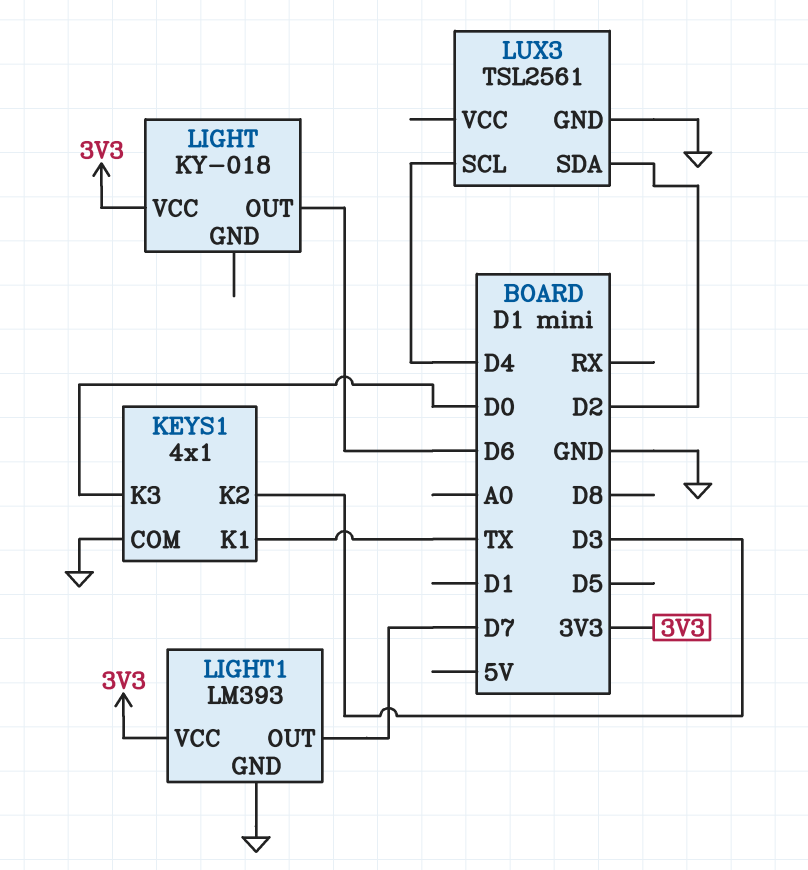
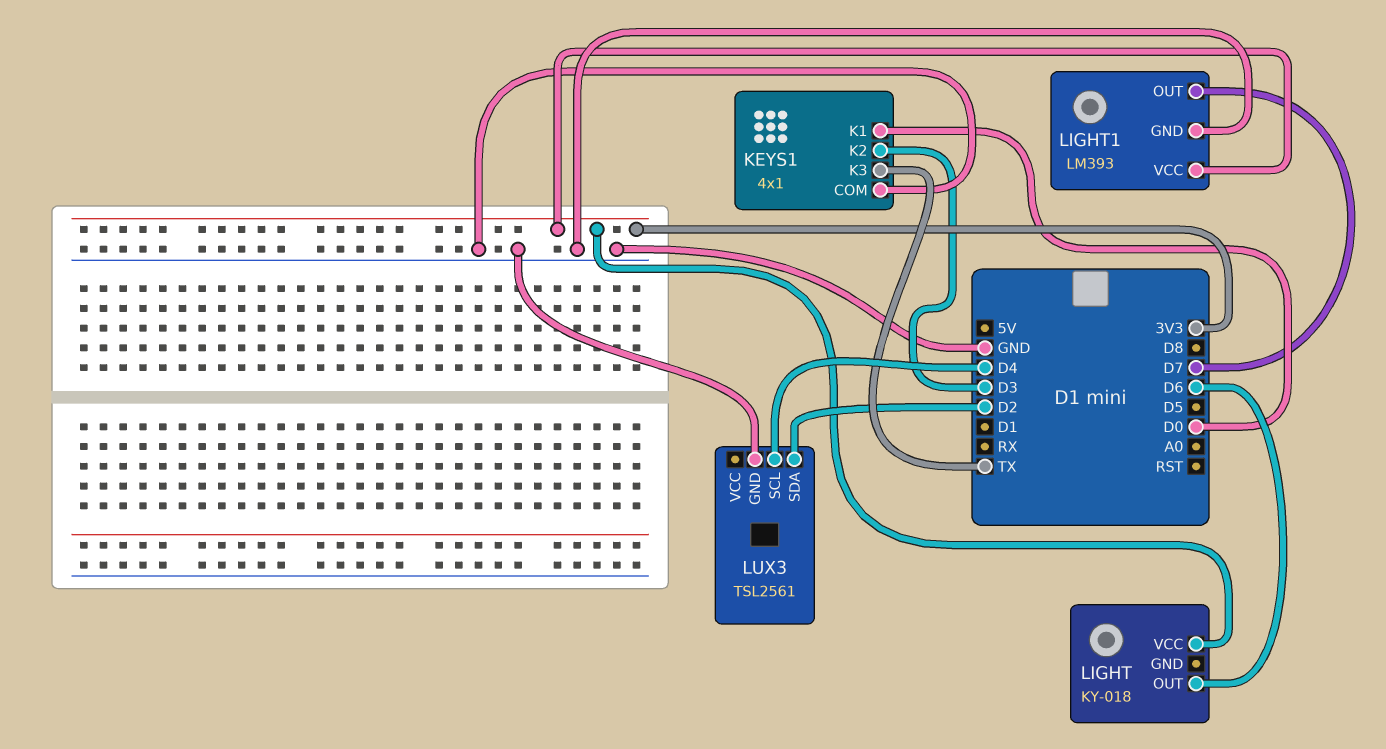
KEYS1 pin K1: TX -> D0
KEYS1 pin K3: D0 -> TX

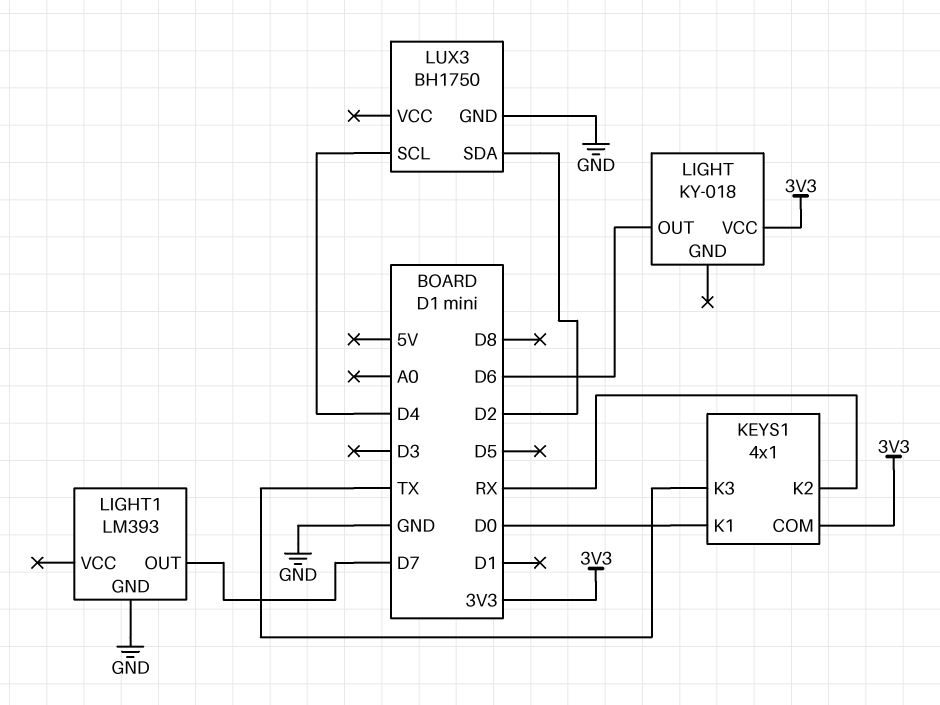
KEYS1 pin COM: GND -> 3V3
KEYS1 pin K2: D3 -> RX
LIGHT1 pin VCC: 3V3 -> none
LUX3: TSL2561 -> BH1750

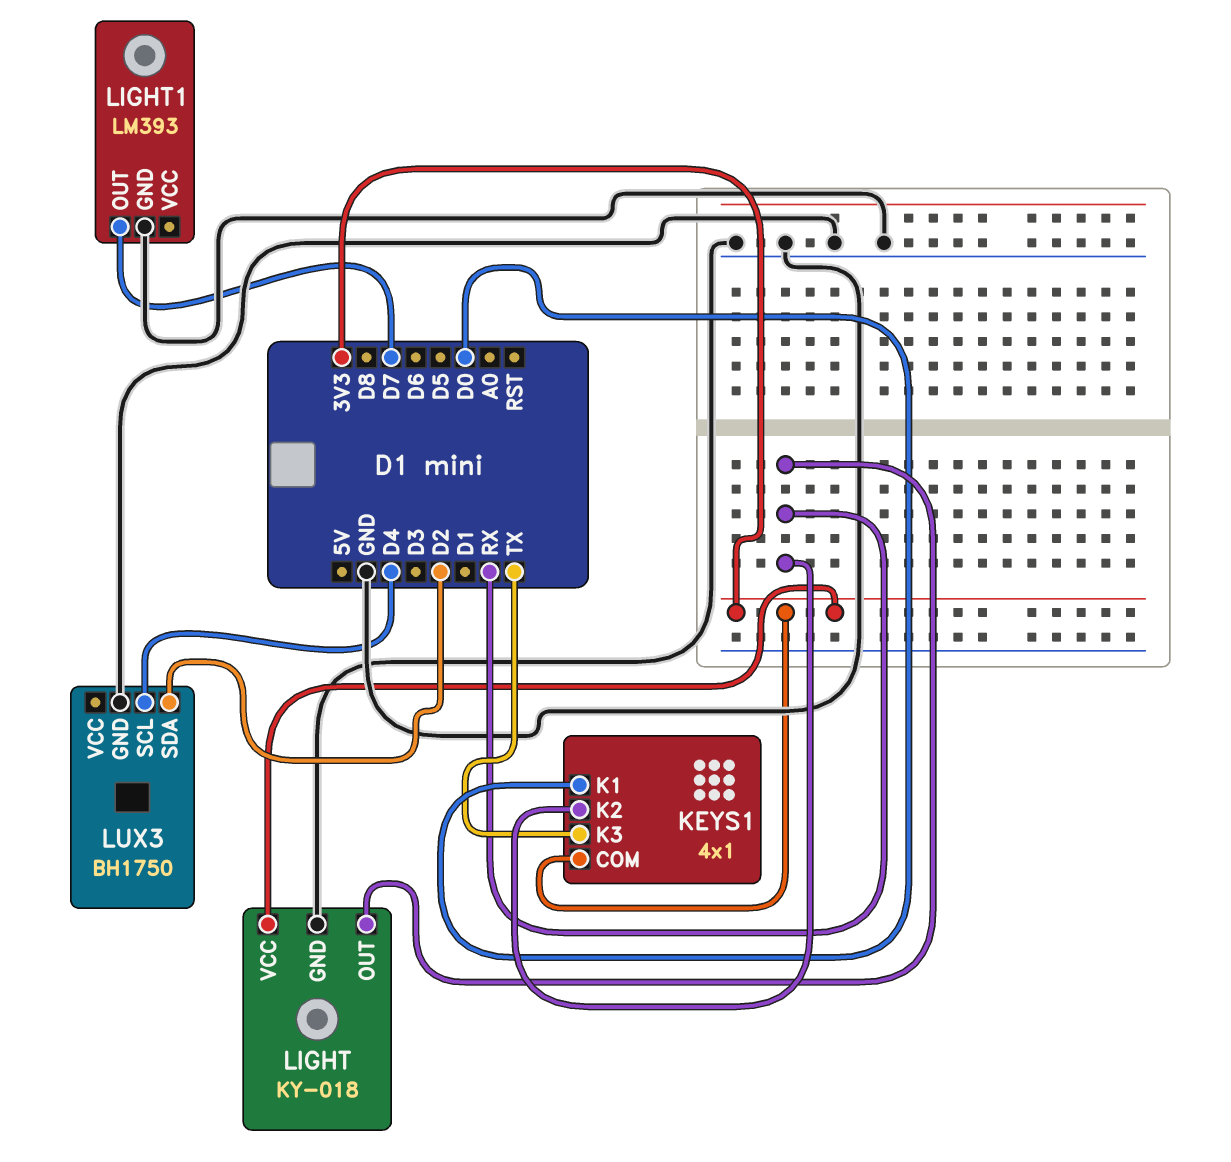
LIGHT pin GND: none -> GND
LIGHT pin OUT: D6 -> RX

